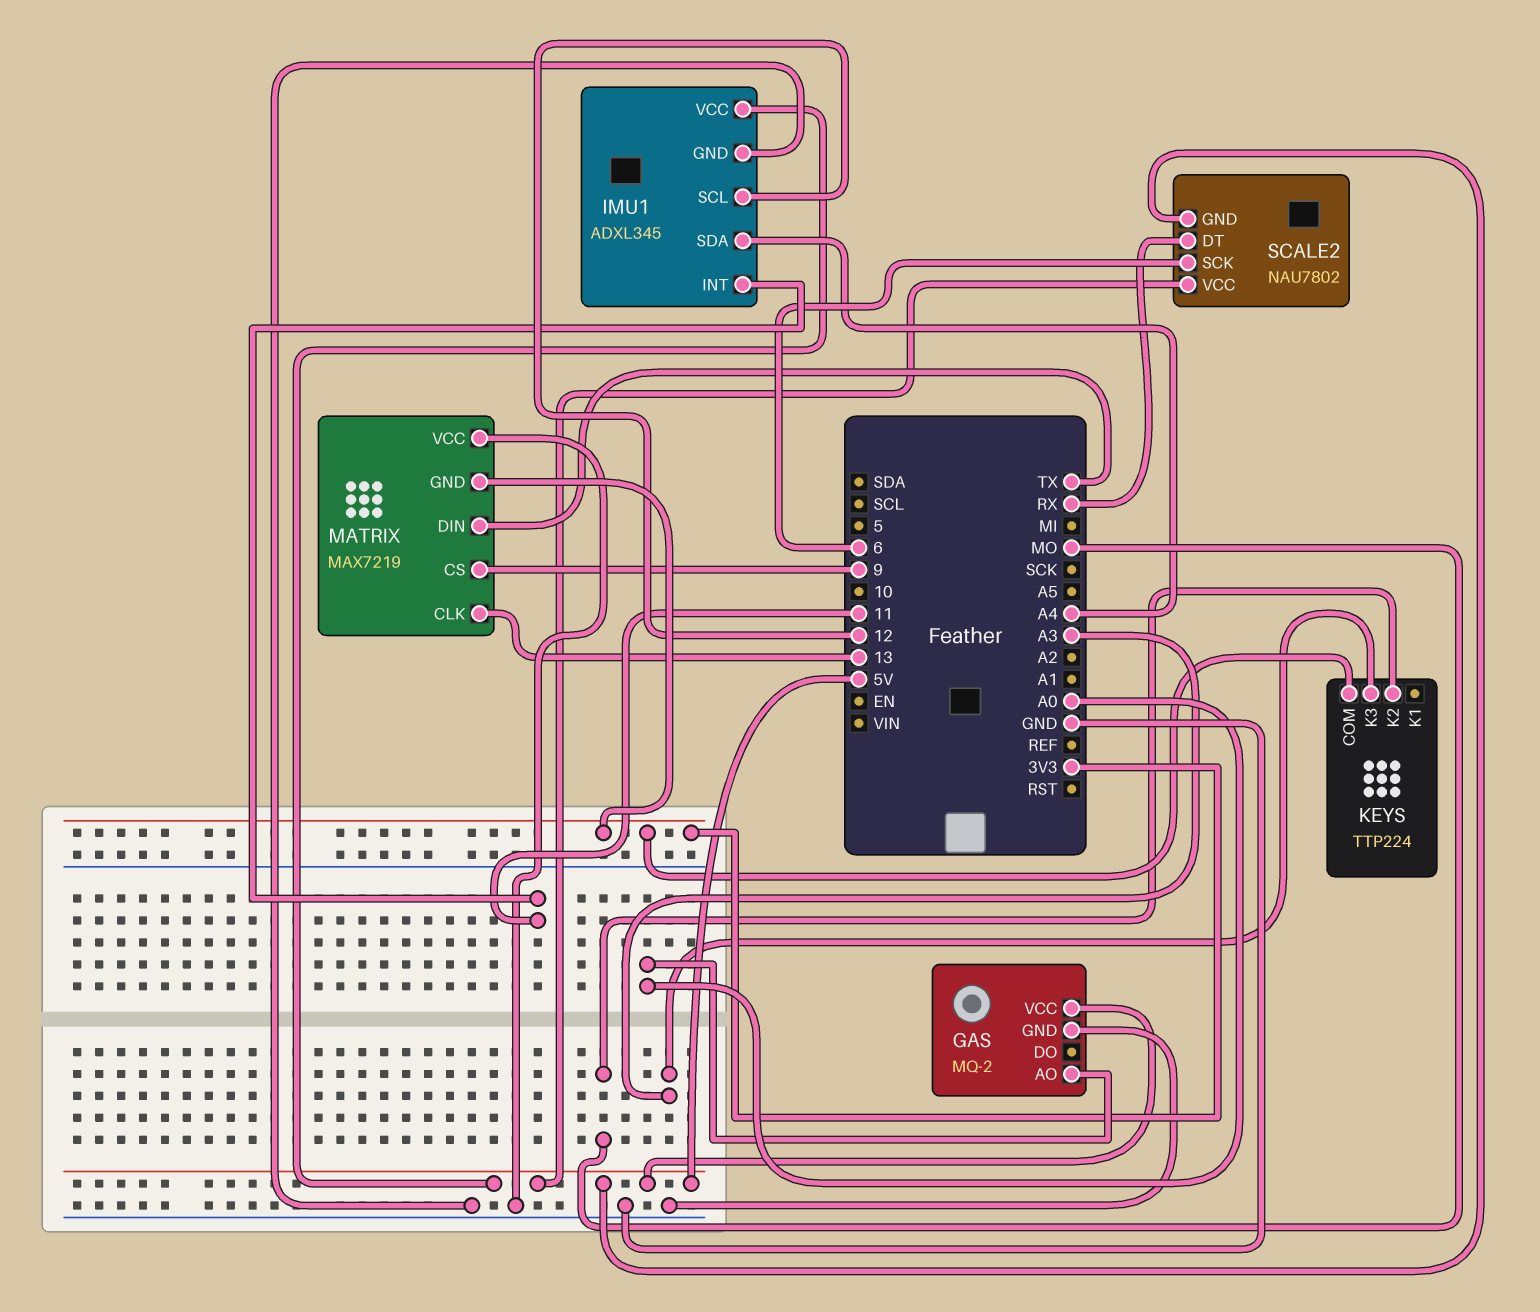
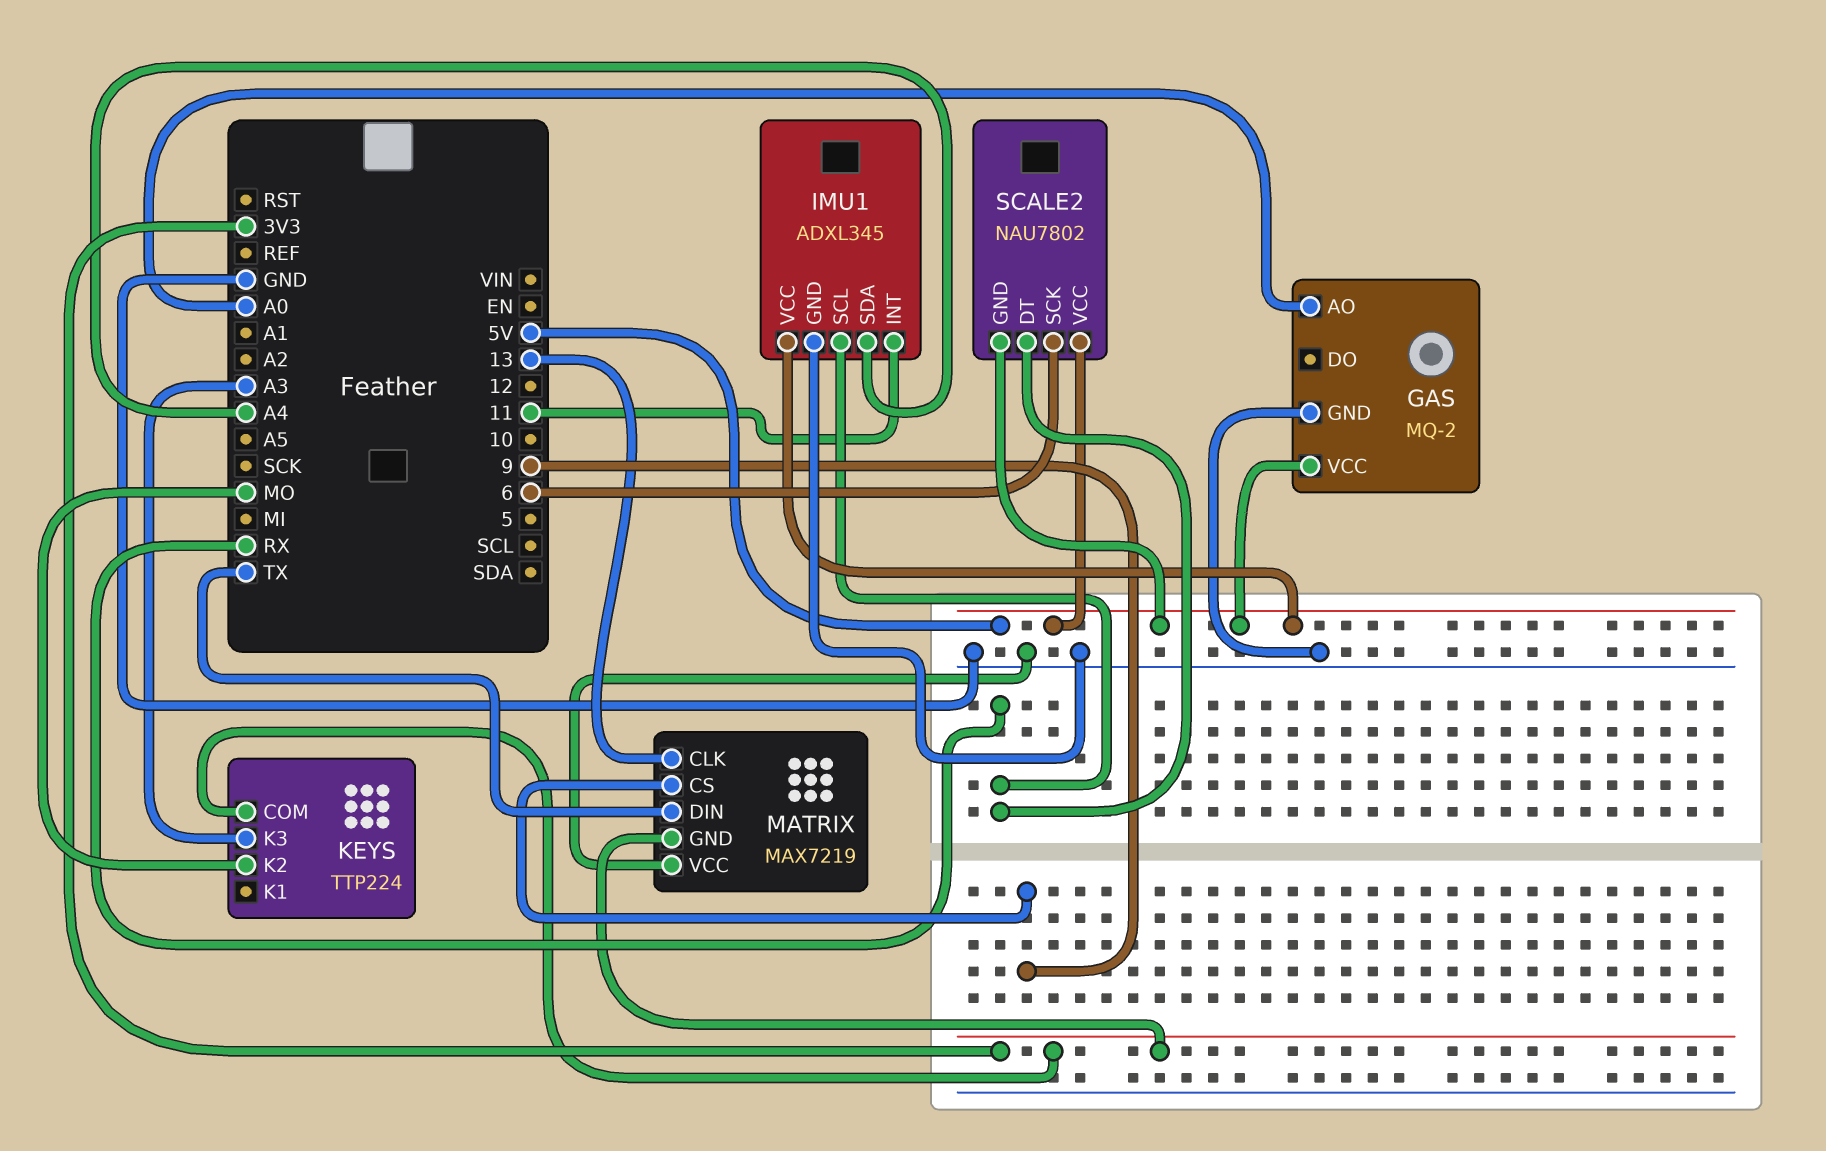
IMU1 pin SCL: 12 -> RX

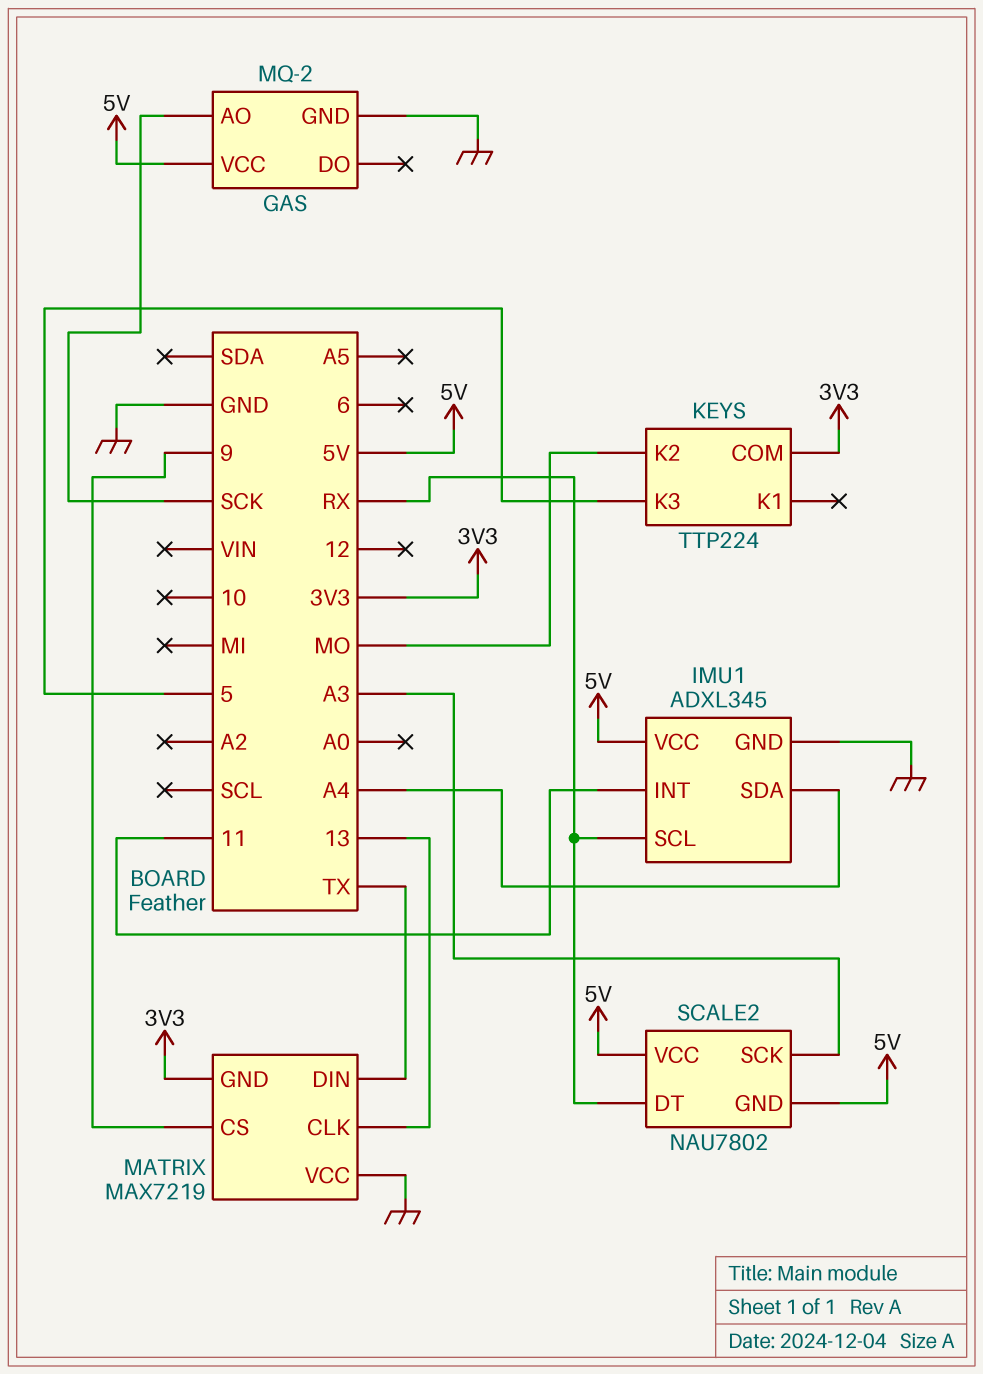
GAS pin AO: A0 -> SCK
KEYS pin K3: A3 -> 5
SCALE2 pin SCK: 6 -> A3

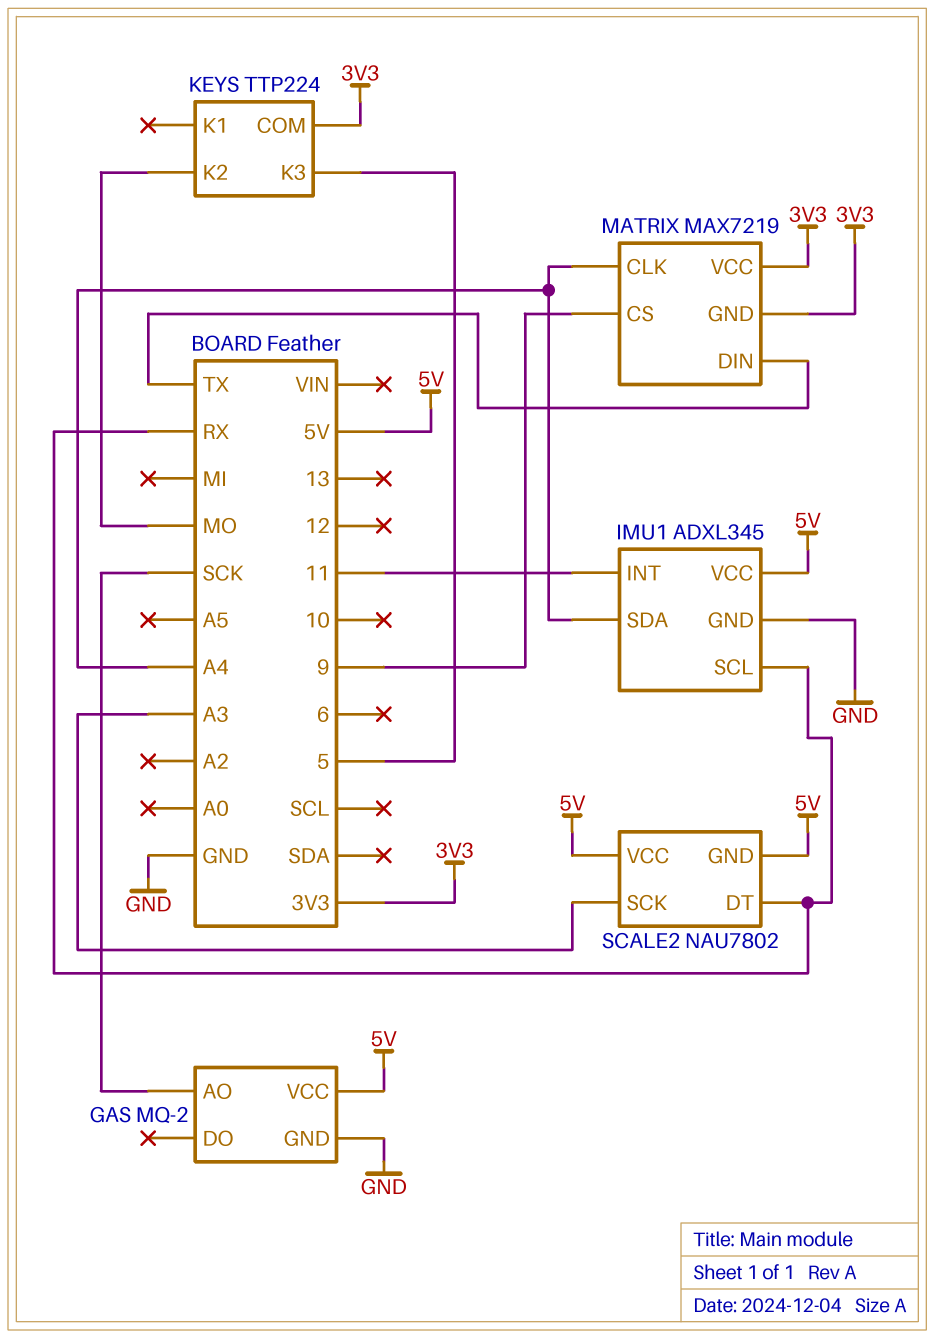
MATRIX pin CLK: 13 -> A4
MATRIX pin VCC: GND -> 3V3

